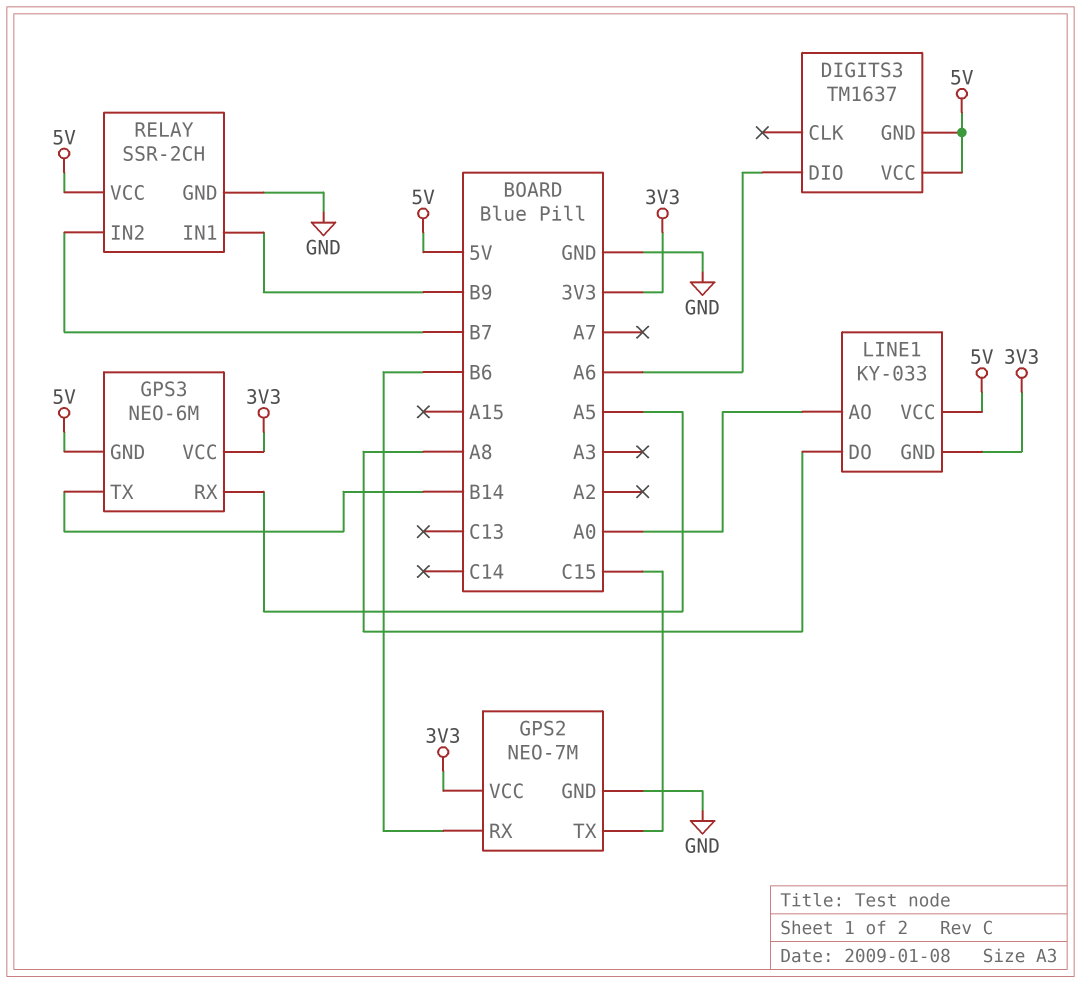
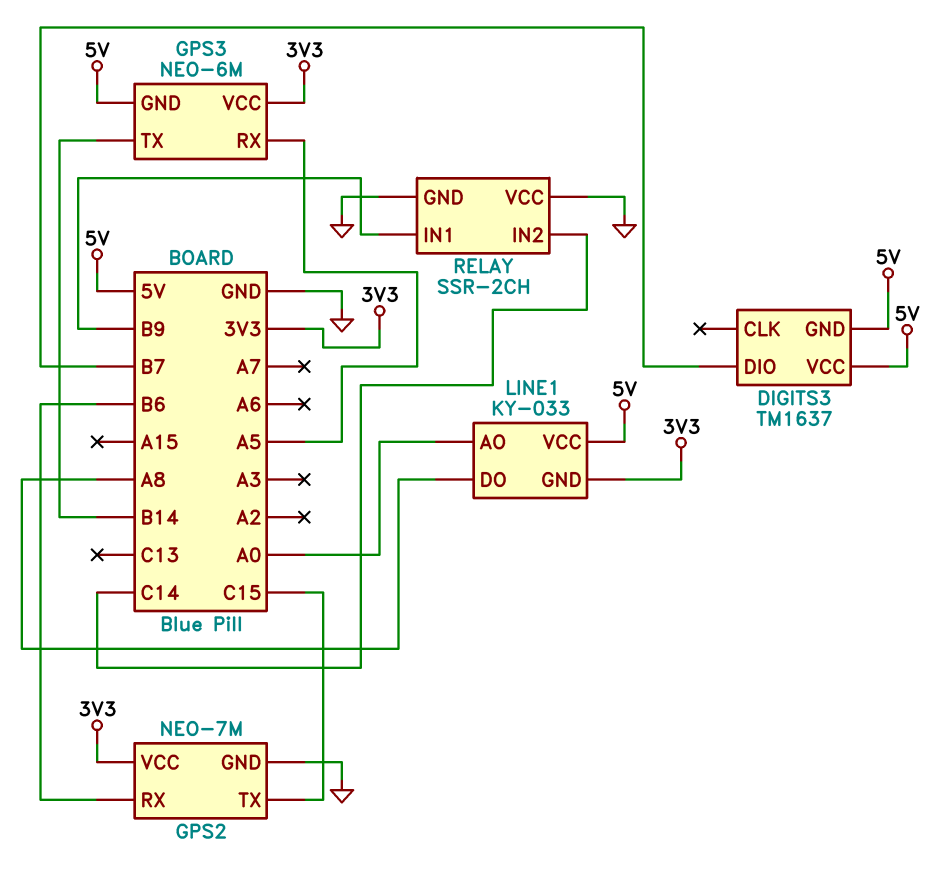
DIGITS3 pin DIO: A6 -> B7
RELAY pin IN2: B7 -> C14
RELAY pin VCC: 5V -> GND

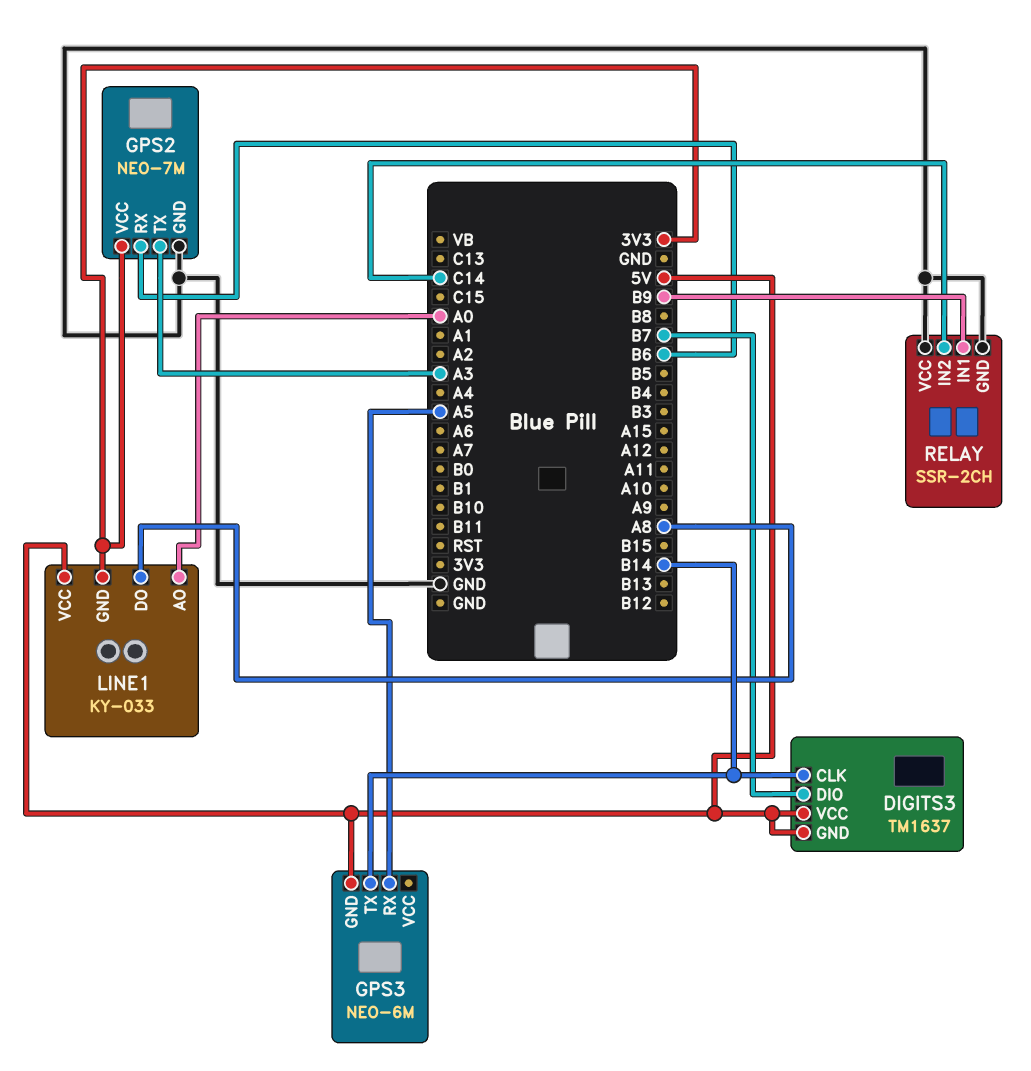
DIGITS3 pin CLK: none -> B14
GPS2 pin TX: C15 -> A3
GPS3 pin VCC: 3V3 -> none

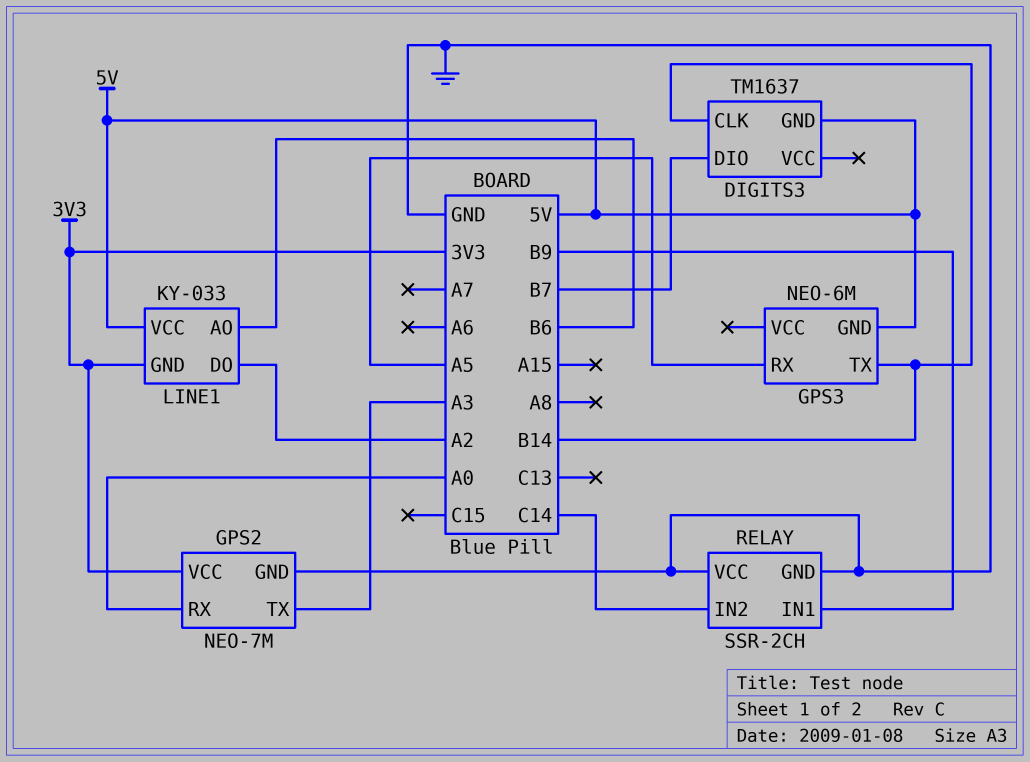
DIGITS3 pin VCC: 5V -> none
GPS2 pin RX: B6 -> A0
LINE1 pin AO: A0 -> B6
LINE1 pin DO: A8 -> A2

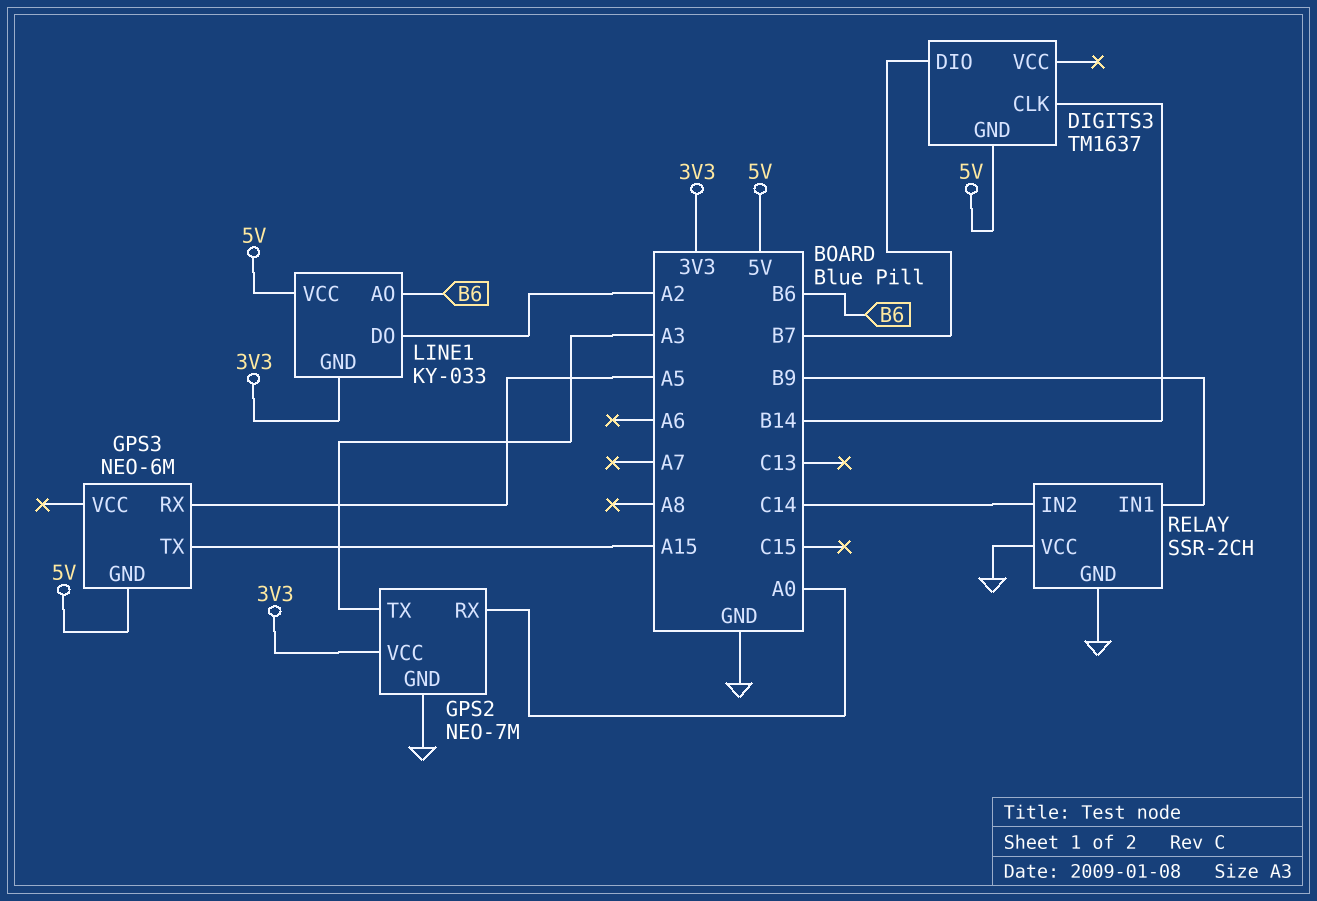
GPS3 pin TX: B14 -> A15

